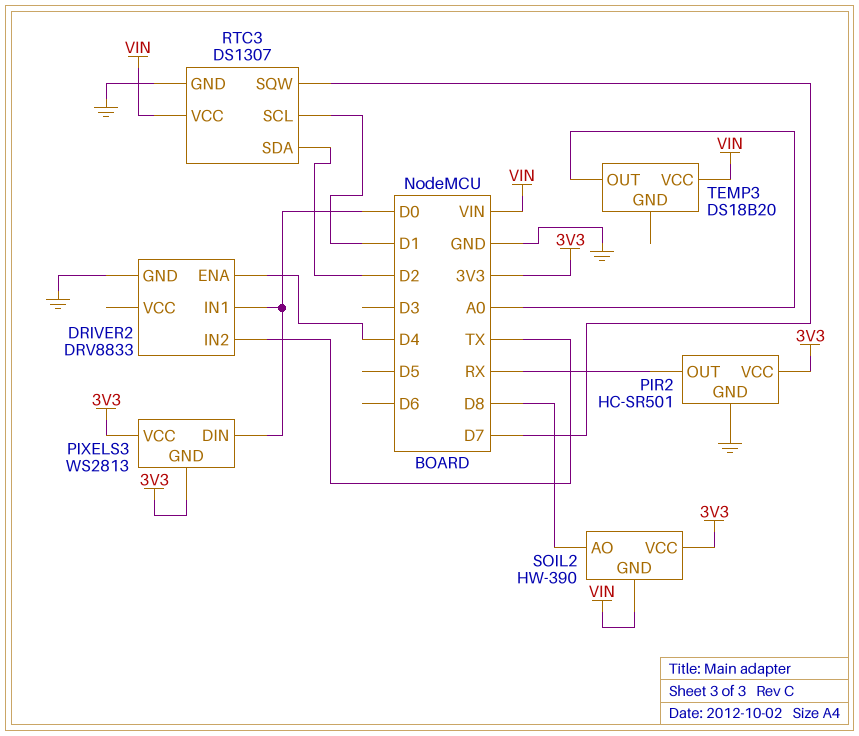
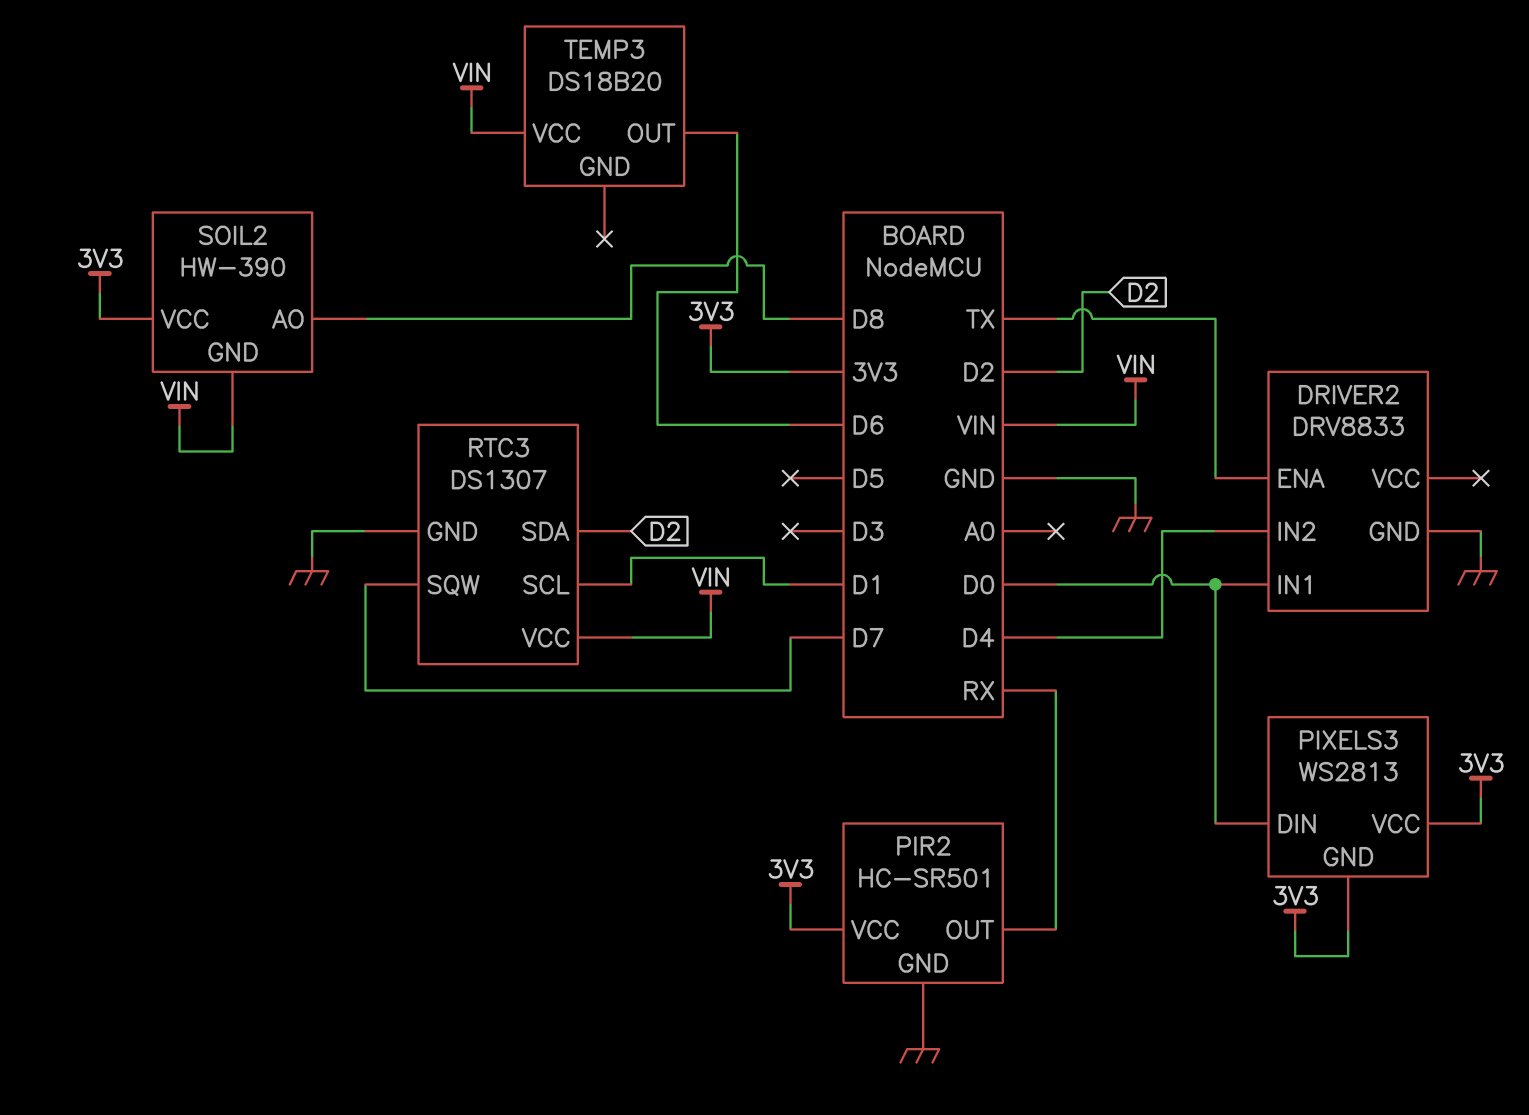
DRIVER2 pin ENA: D4 -> TX
DRIVER2 pin IN2: TX -> D4
TEMP3 pin OUT: A0 -> D6

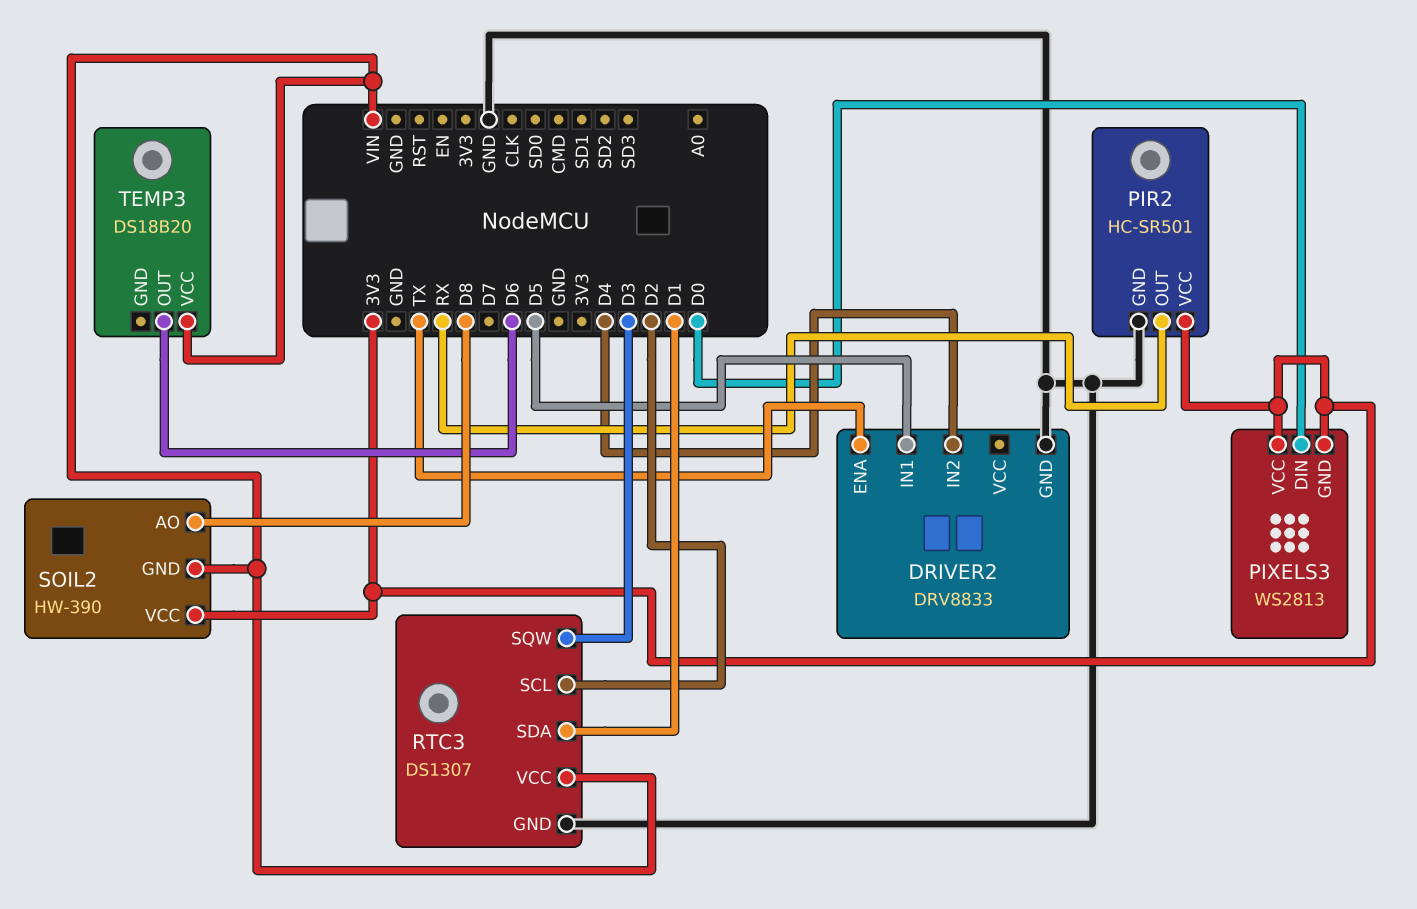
DRIVER2 pin IN1: D0 -> D5
RTC3 pin SCL: D1 -> D2
RTC3 pin SDA: D2 -> D1
RTC3 pin SQW: D7 -> D3

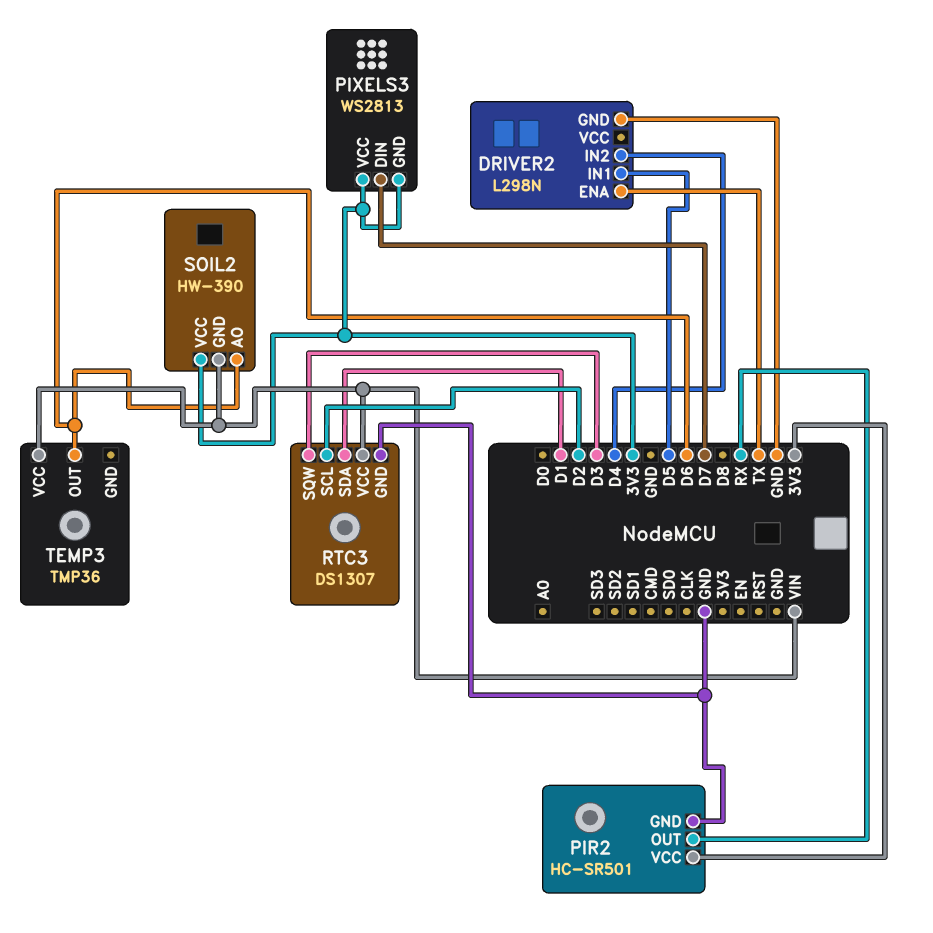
DRIVER2: DRV8833 -> L298N
PIXELS3 pin DIN: D0 -> D7
SOIL2 pin AO: D8 -> D6
TEMP3: DS18B20 -> TMP36

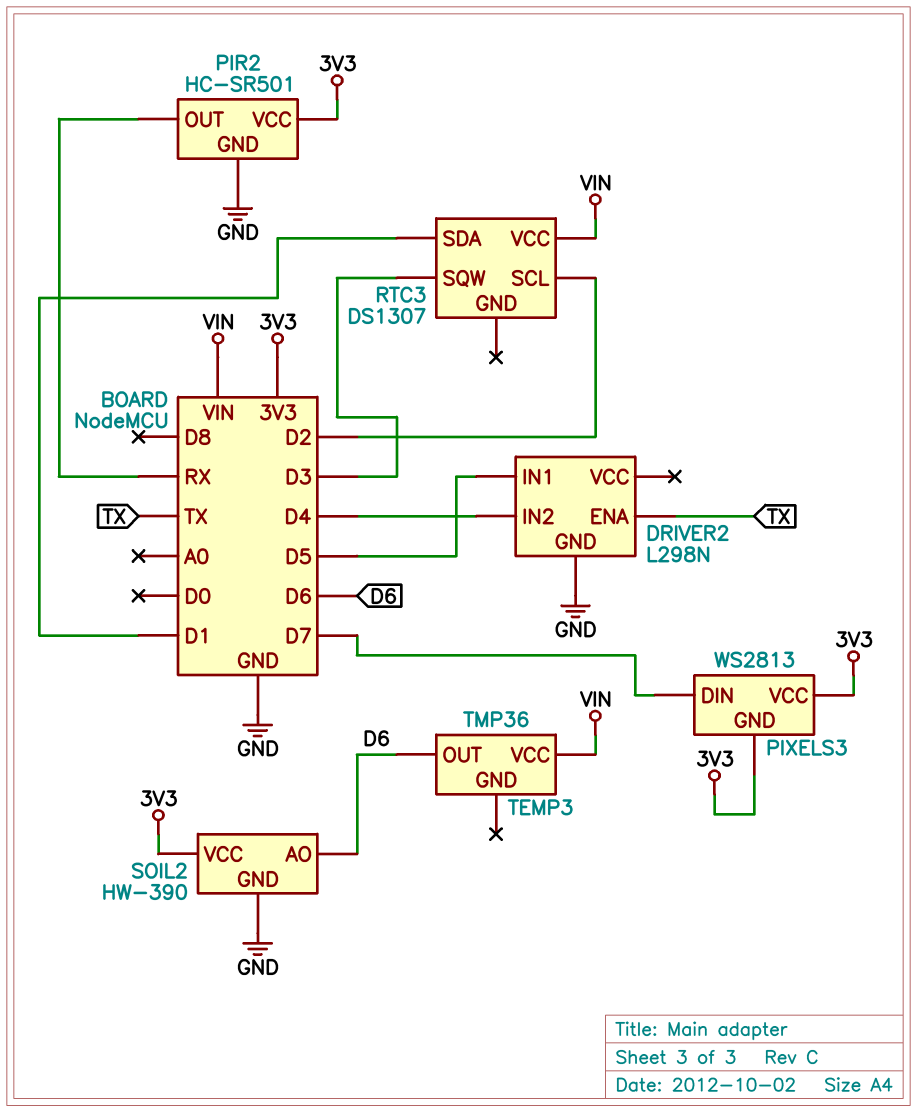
RTC3 pin GND: GND -> none
SOIL2 pin GND: VIN -> GND

